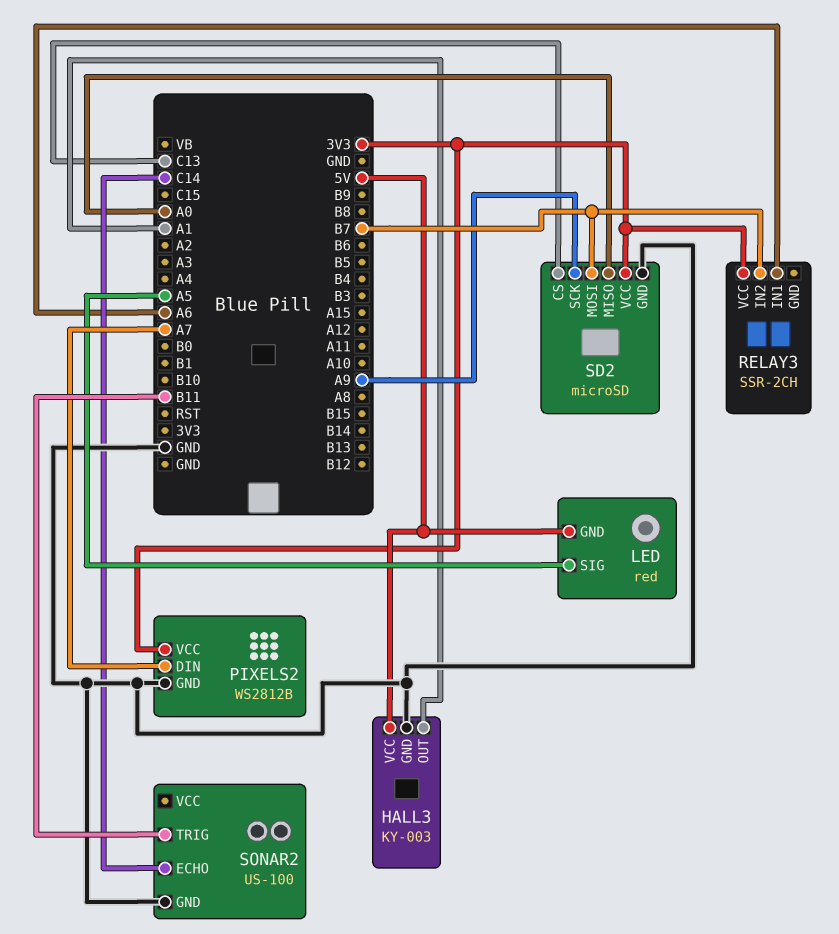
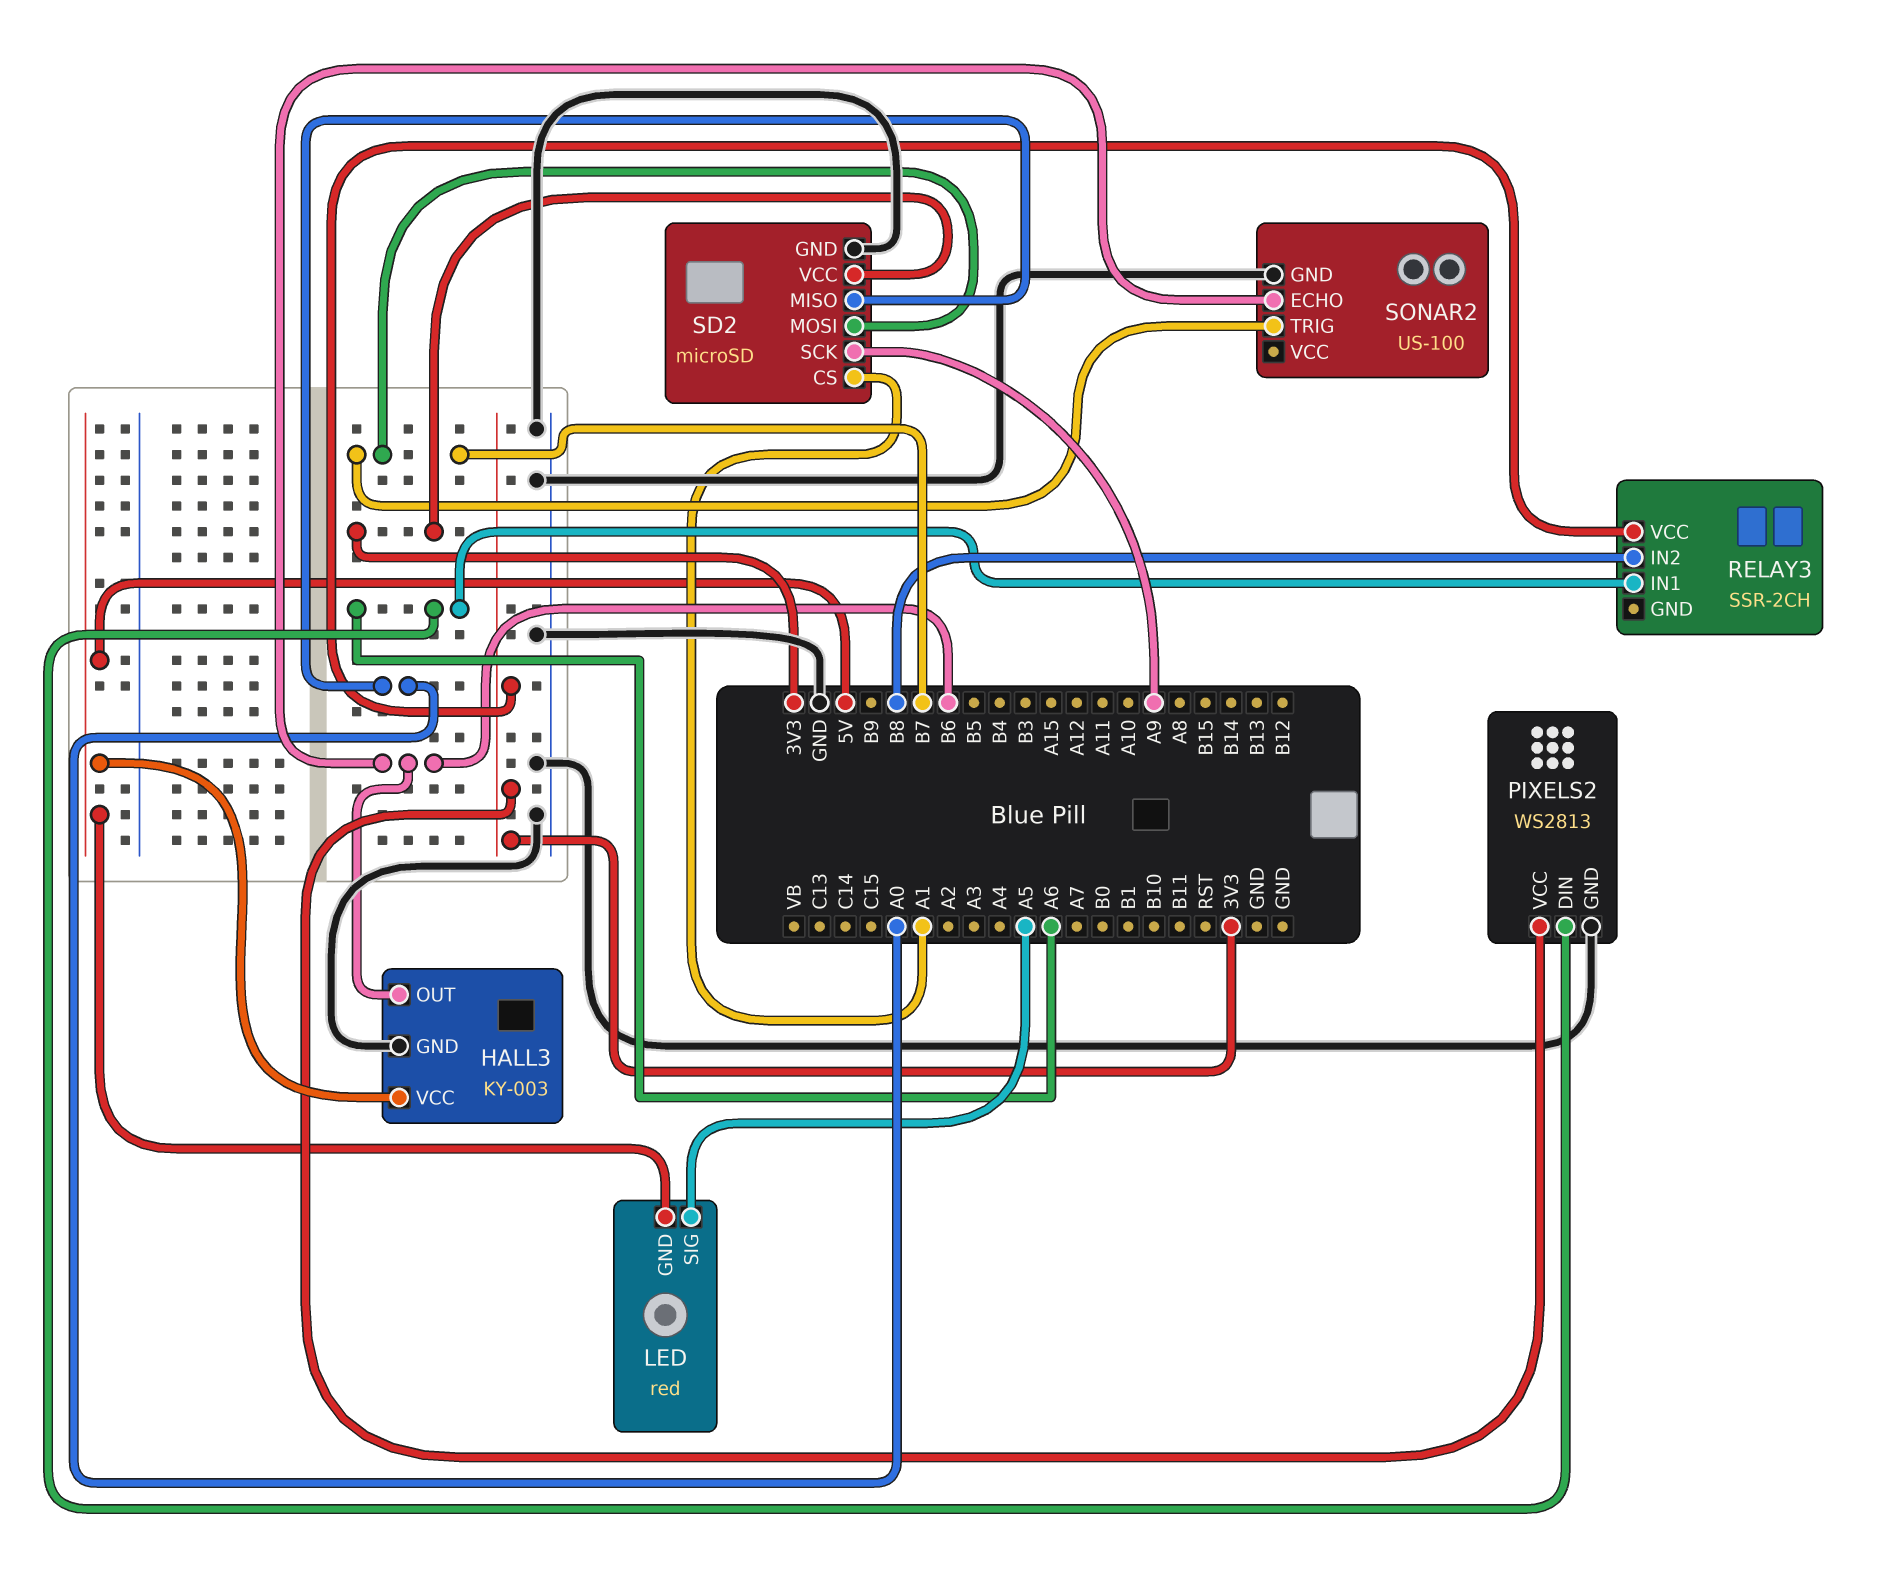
HALL3 pin OUT: A1 -> B6
PIXELS2: WS2812B -> WS2813
PIXELS2 pin DIN: A7 -> A6
RELAY3 pin IN2: B7 -> B8
SD2 pin CS: C13 -> A1
SONAR2 pin ECHO: C14 -> B6
SONAR2 pin TRIG: B11 -> B7

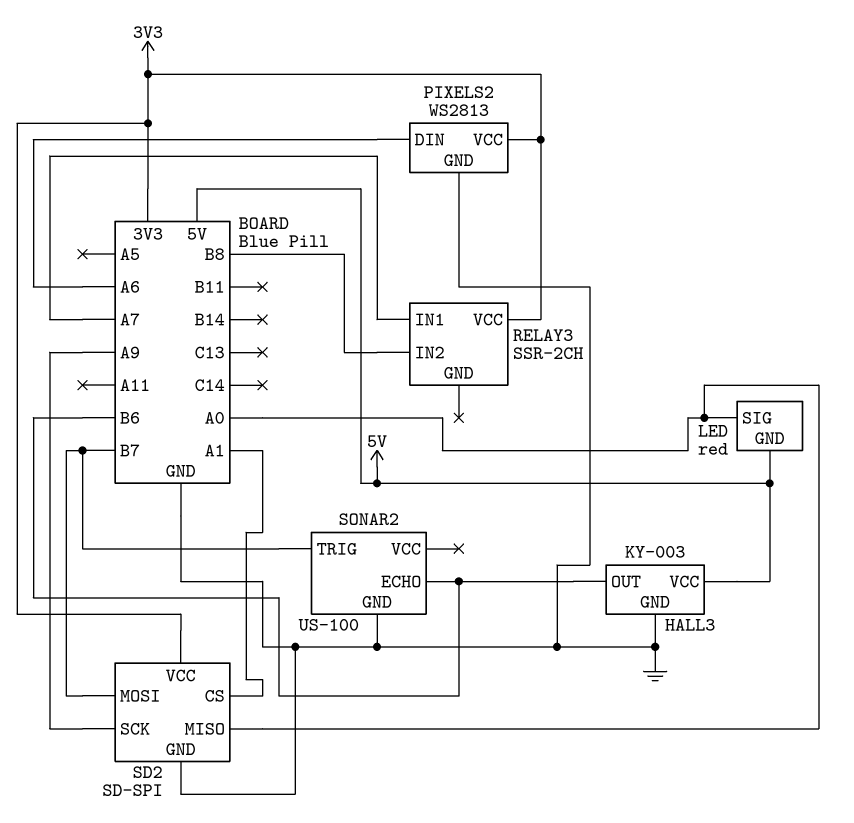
LED pin SIG: A5 -> A0
RELAY3 pin IN1: A6 -> A7
SD2: microSD -> SD-SPI

